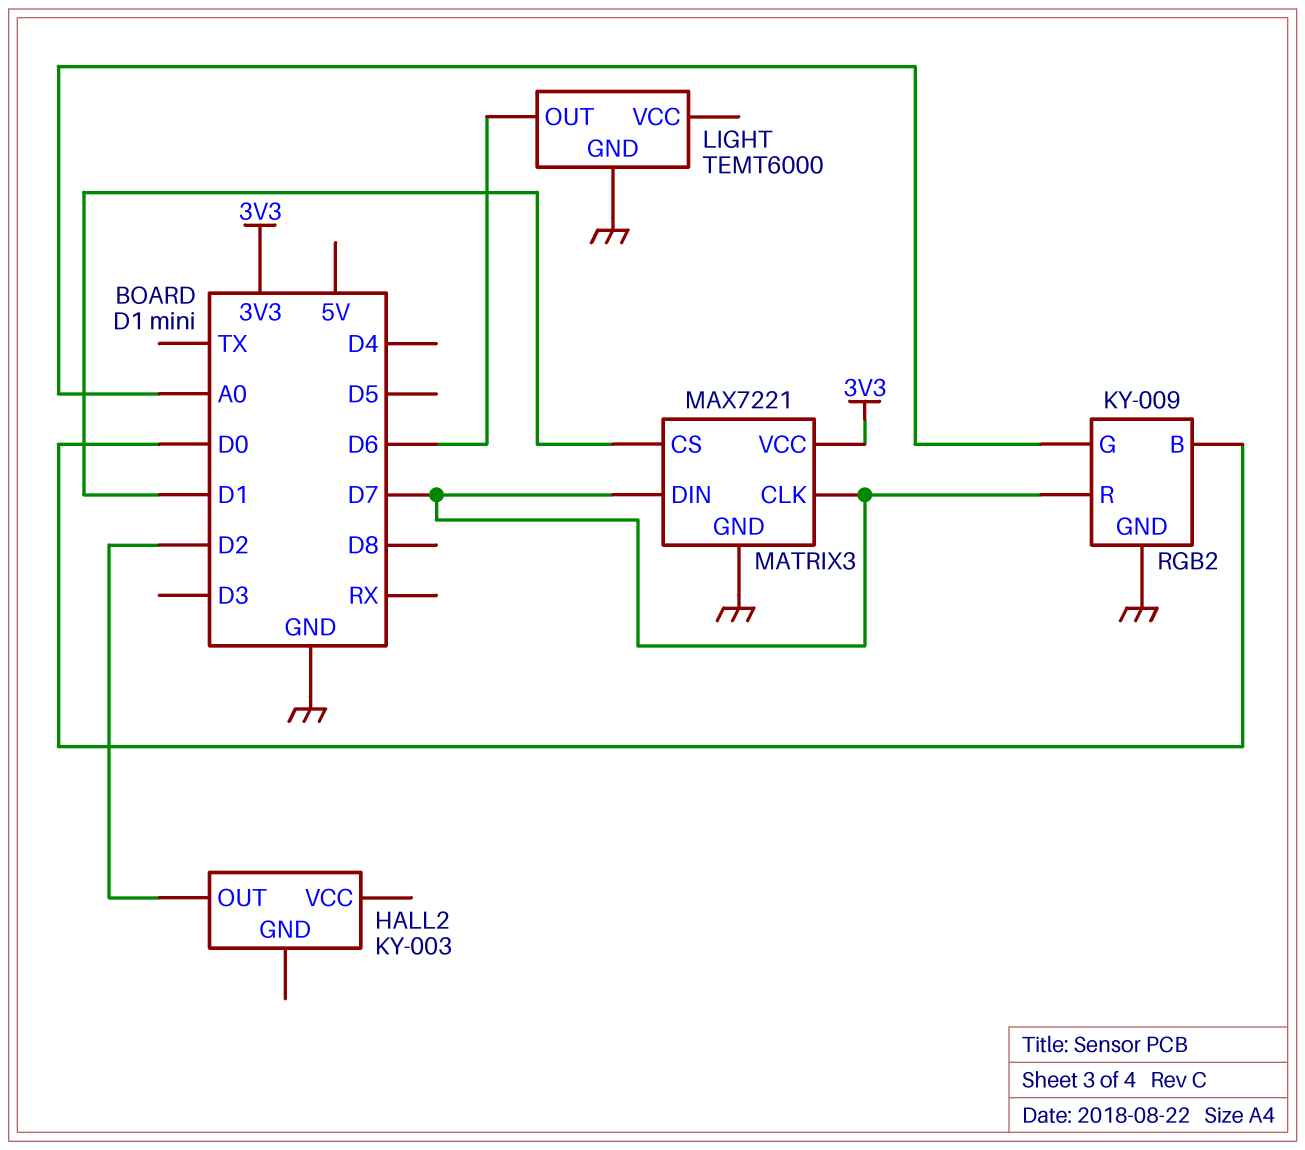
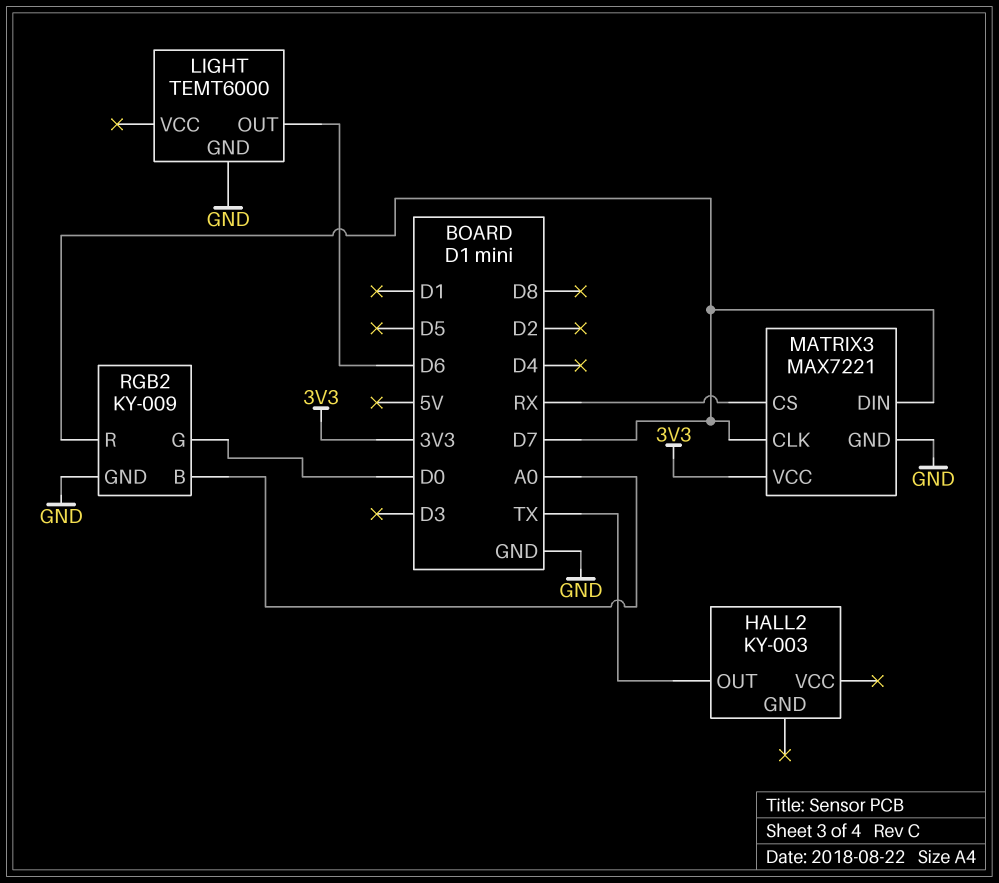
HALL2 pin OUT: D2 -> TX
MATRIX3 pin CS: D1 -> RX
RGB2 pin B: D0 -> A0
RGB2 pin G: A0 -> D0

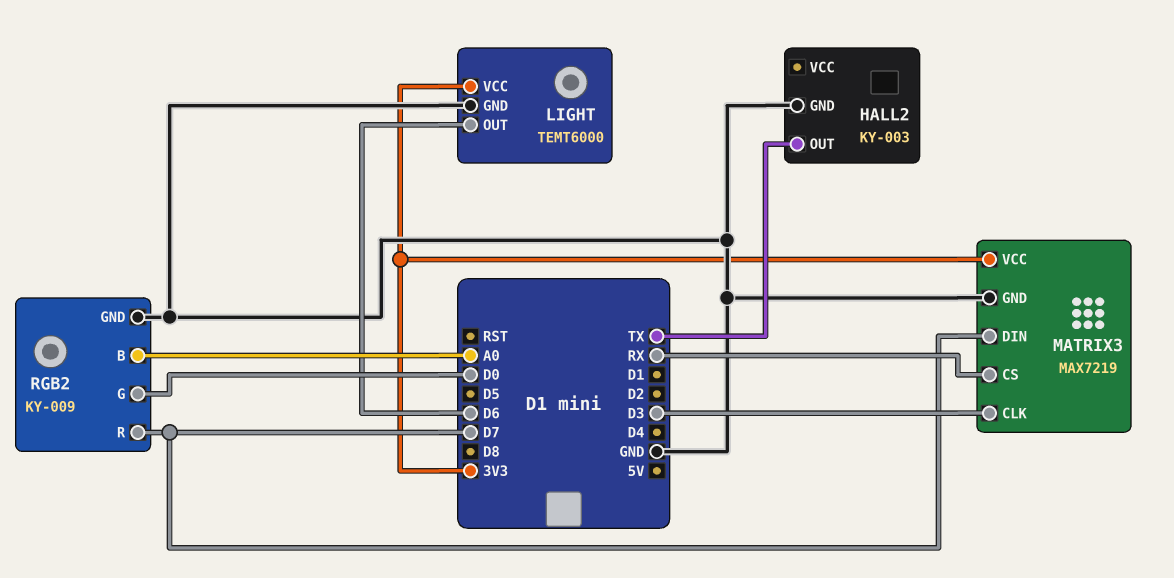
HALL2 pin GND: none -> GND
LIGHT pin VCC: none -> 3V3
MATRIX3: MAX7221 -> MAX7219
MATRIX3 pin CLK: D7 -> D3

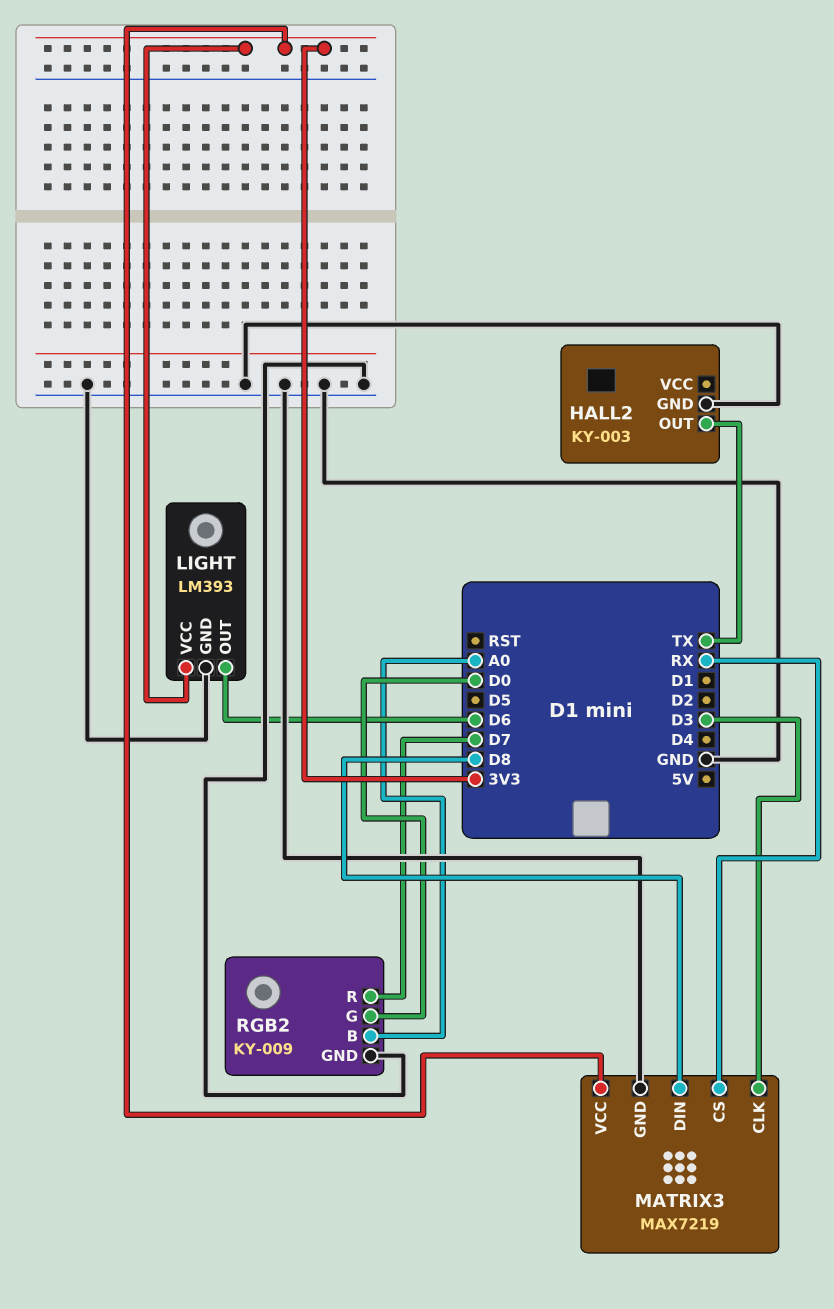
LIGHT: TEMT6000 -> LM393
MATRIX3 pin DIN: D7 -> D8

